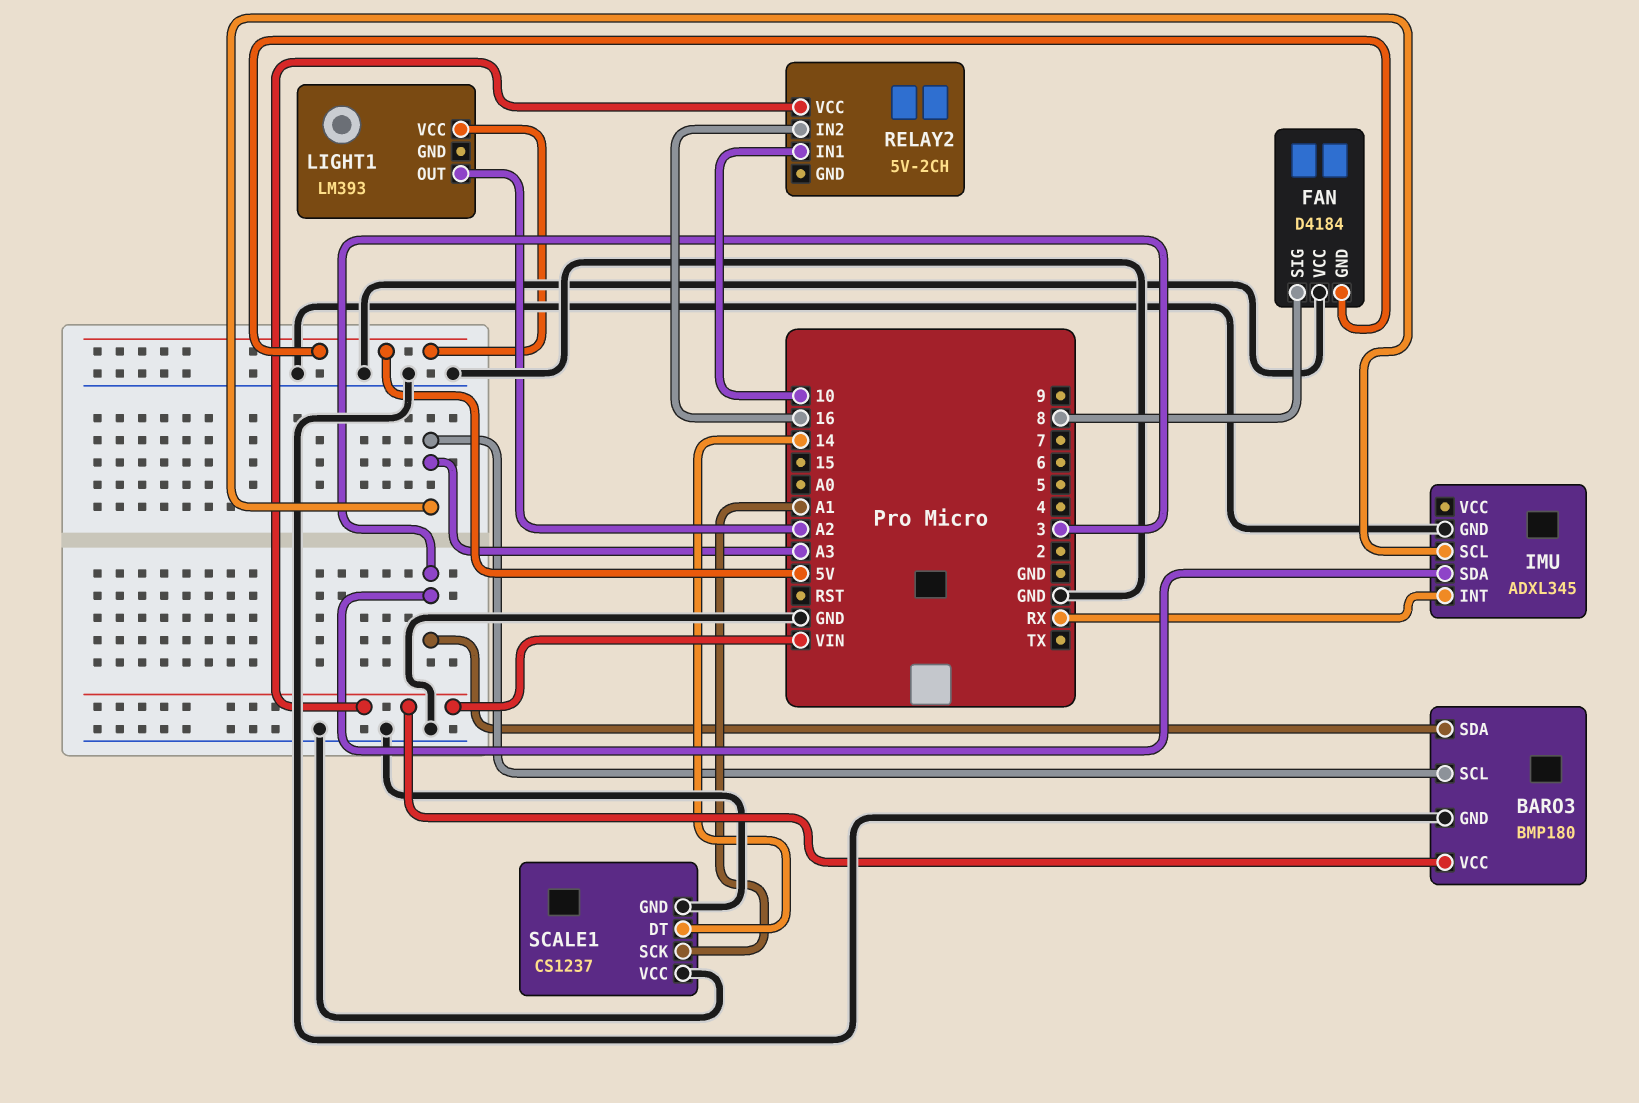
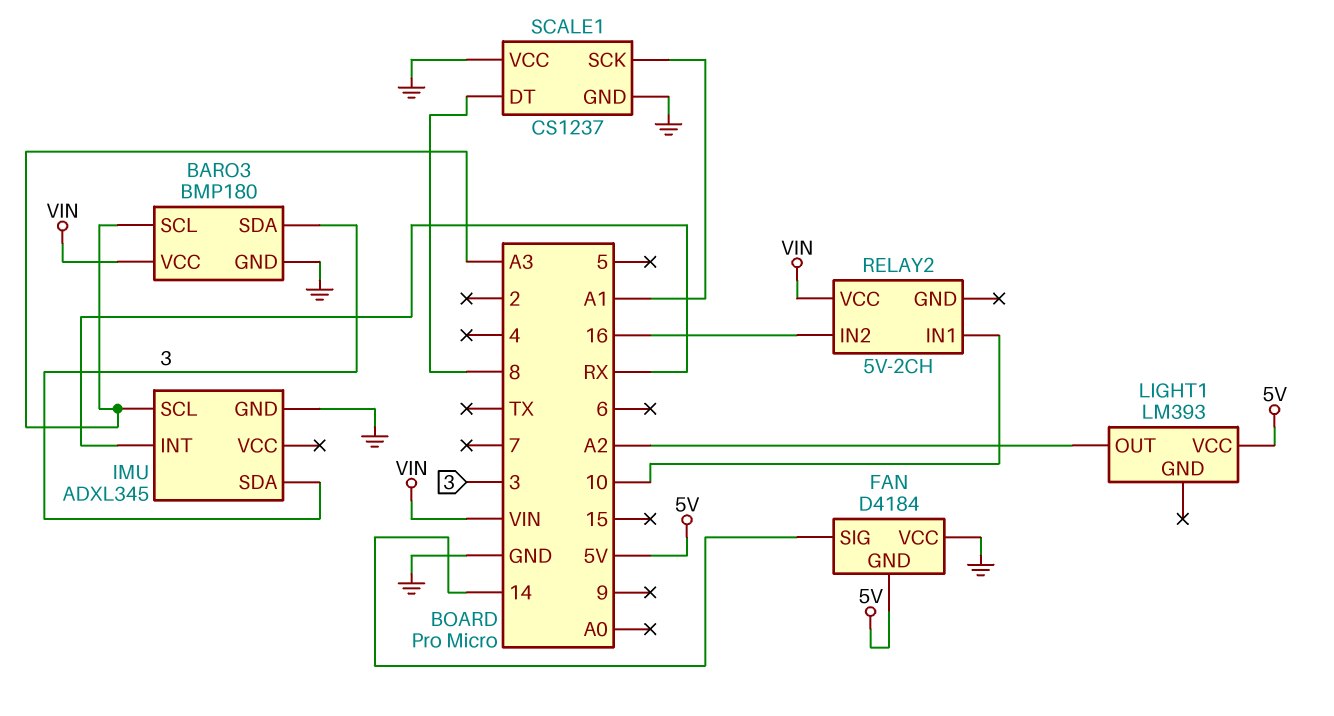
FAN pin SIG: 8 -> 14
SCALE1 pin DT: 14 -> 8

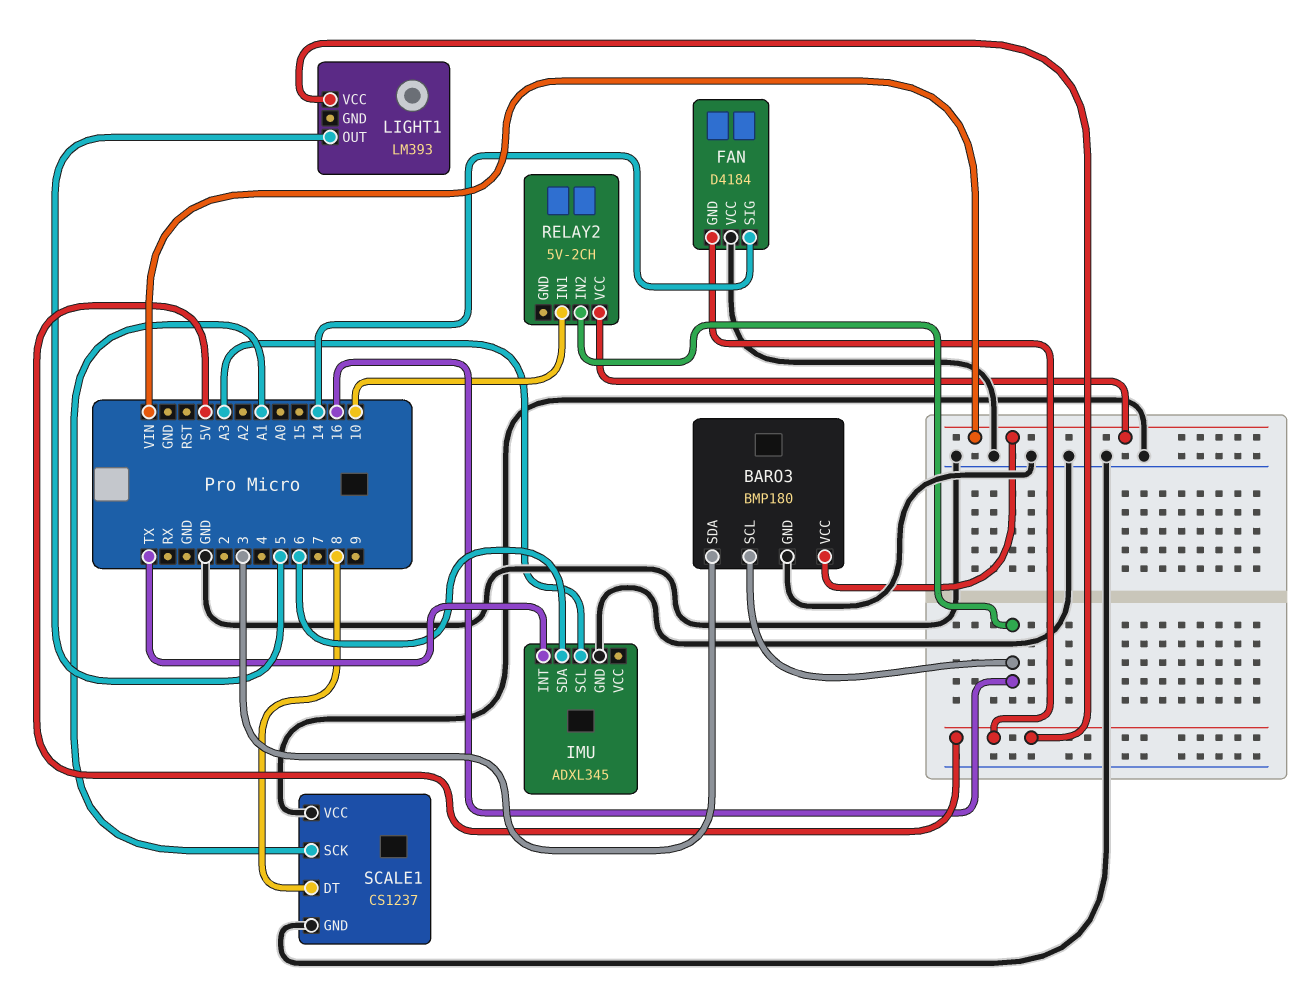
BARO3 pin SCL: A3 -> 16
IMU pin INT: RX -> TX
IMU pin SDA: 3 -> 6
LIGHT1 pin OUT: A2 -> 5

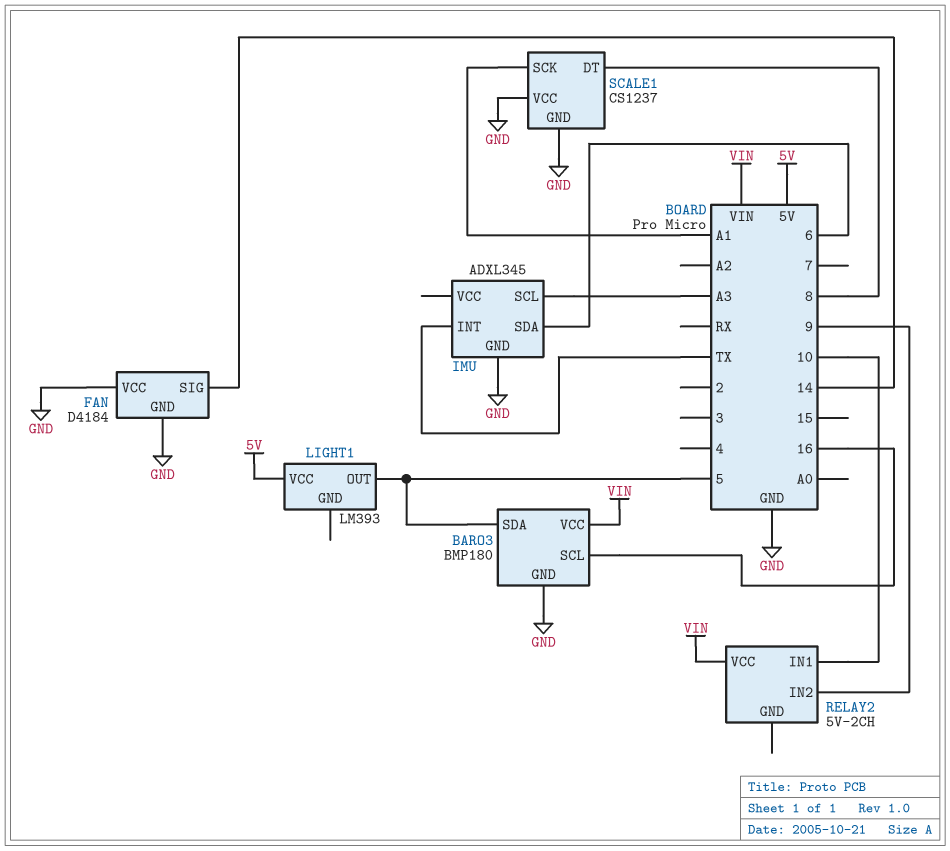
BARO3 pin SDA: 3 -> 5
FAN pin GND: 5V -> GND
RELAY2 pin IN2: 16 -> 9

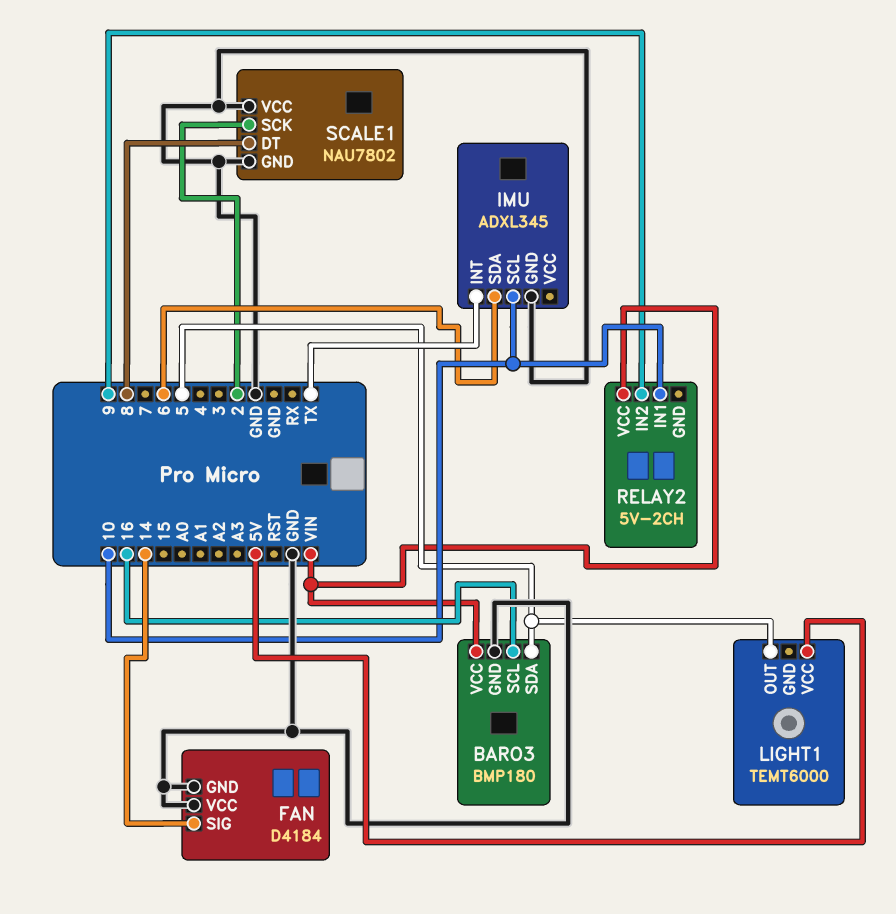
IMU pin SCL: A3 -> 10
LIGHT1: LM393 -> TEMT6000
SCALE1: CS1237 -> NAU7802
SCALE1 pin SCK: A1 -> 2

